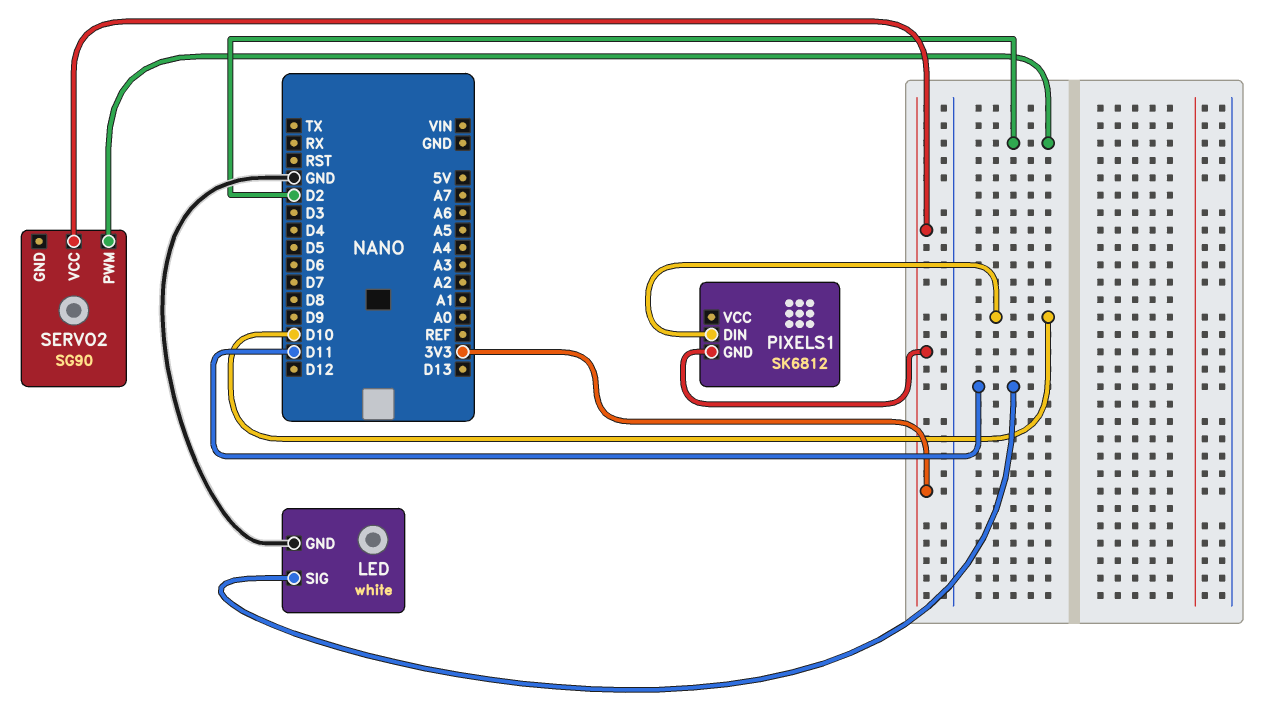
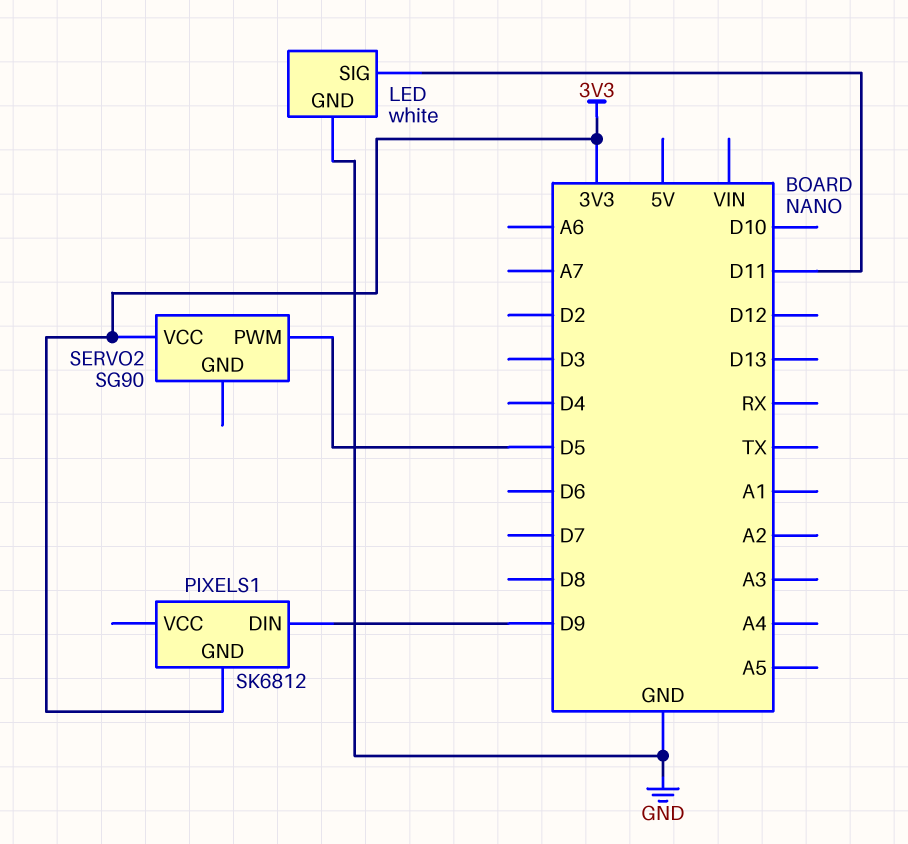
PIXELS1 pin DIN: D10 -> D9
SERVO2 pin PWM: D2 -> D5

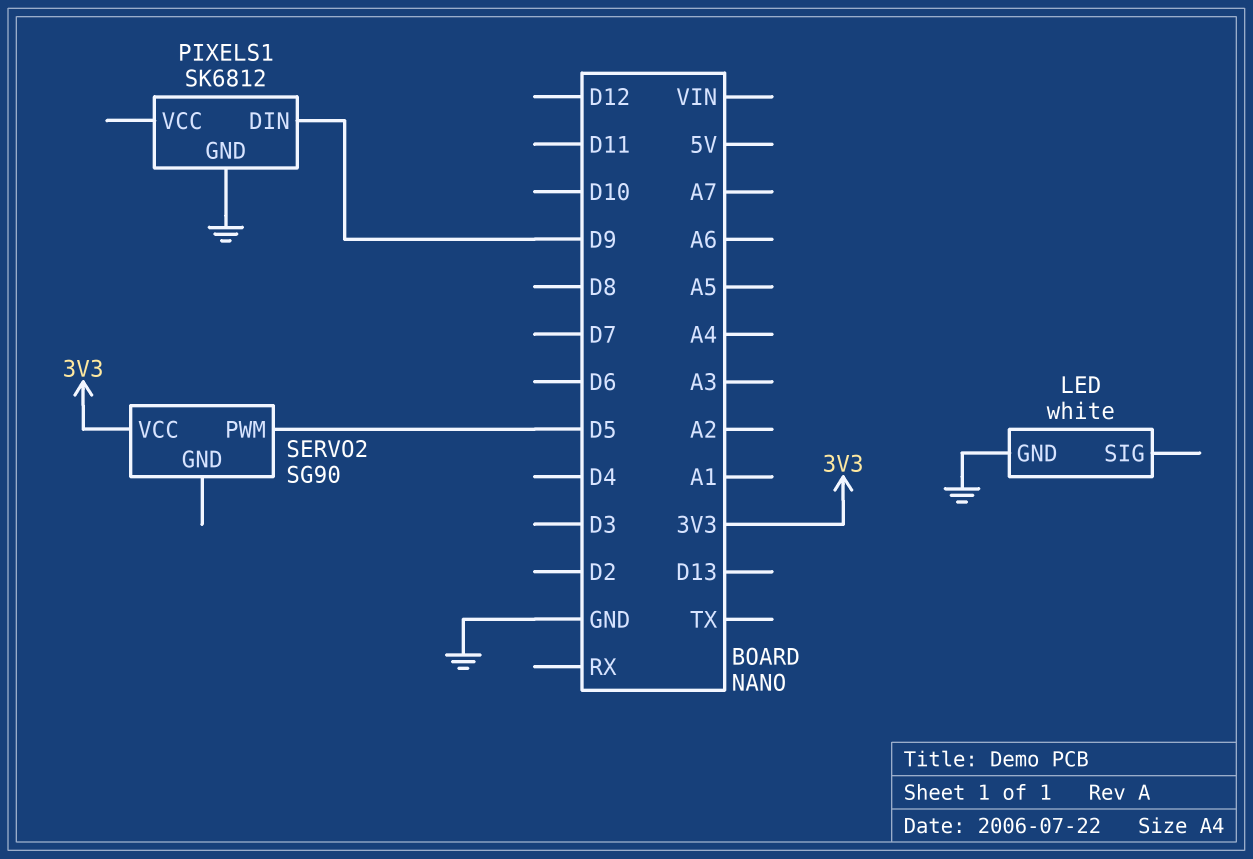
LED pin SIG: D11 -> none
PIXELS1 pin GND: 3V3 -> GND

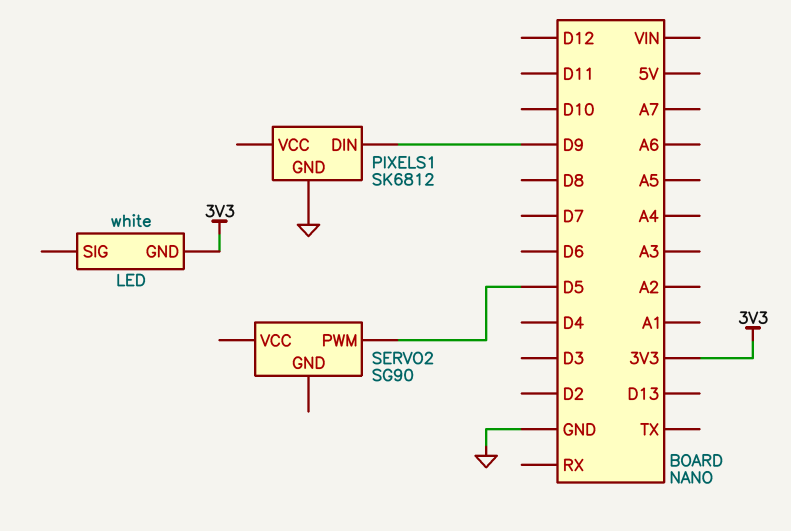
LED pin GND: GND -> 3V3
SERVO2 pin VCC: 3V3 -> none

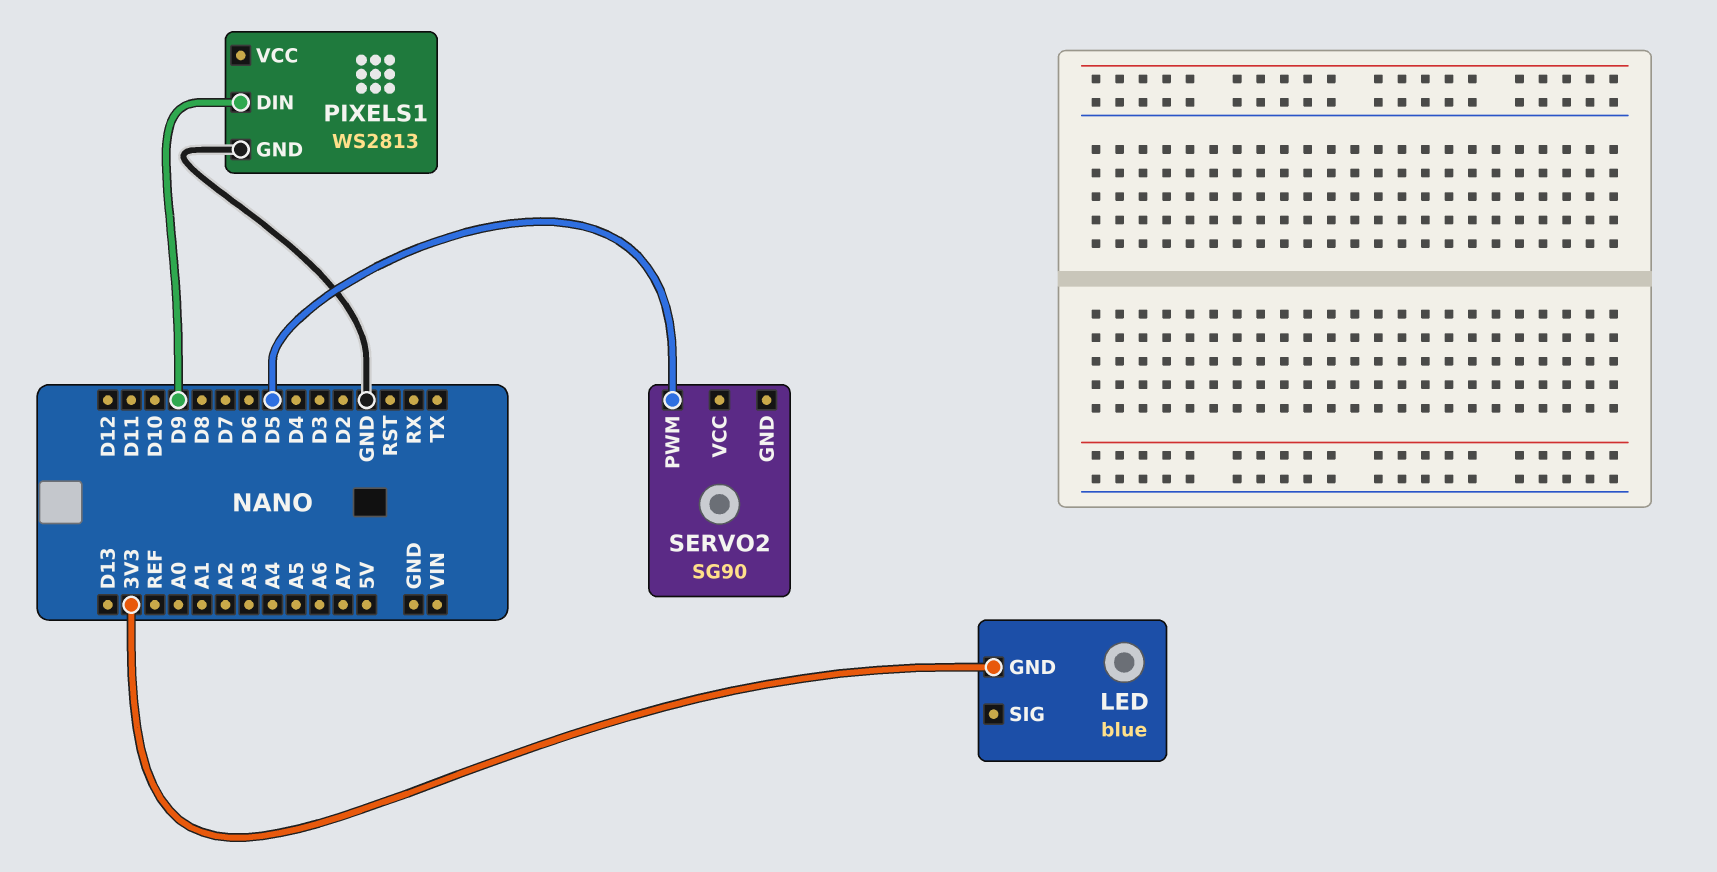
LED: white -> blue
PIXELS1: SK6812 -> WS2813

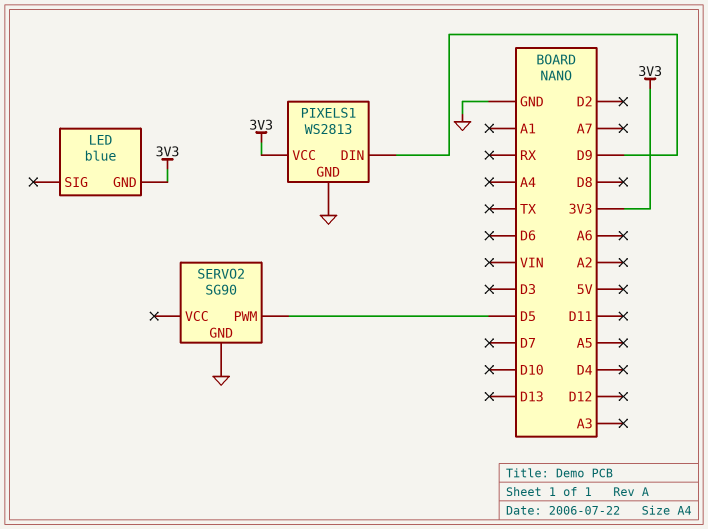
PIXELS1 pin VCC: none -> 3V3
SERVO2 pin GND: none -> GND

